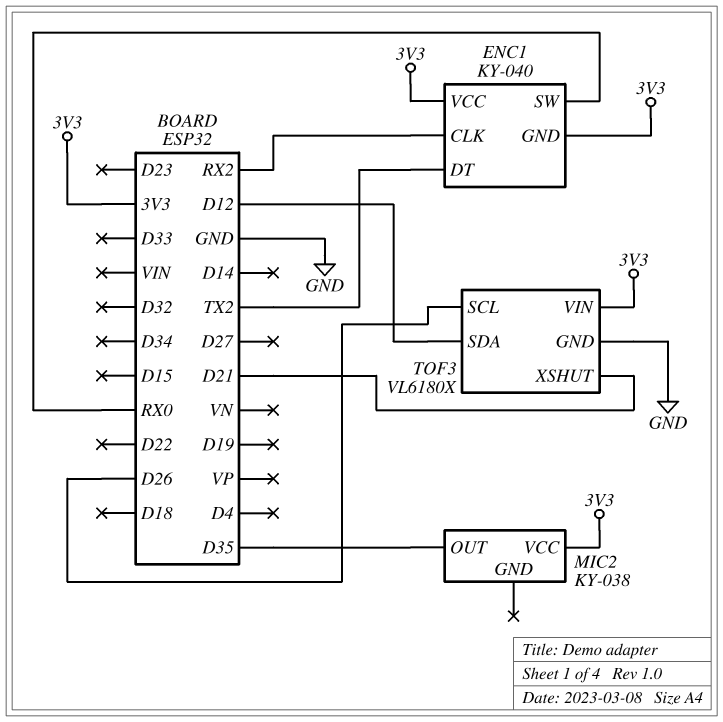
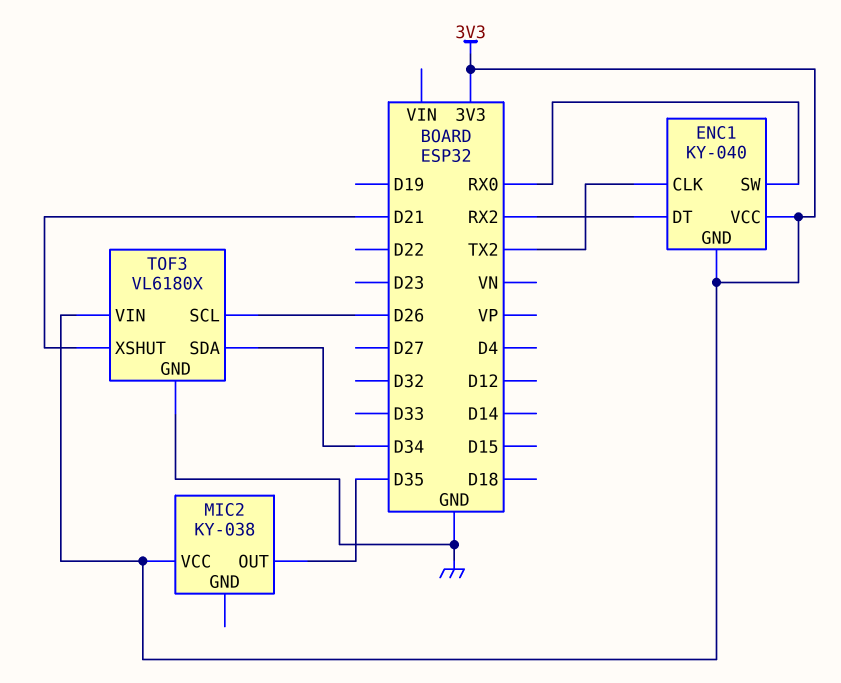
ENC1 pin CLK: RX2 -> TX2
ENC1 pin DT: TX2 -> RX2
TOF3 pin SDA: D12 -> D34

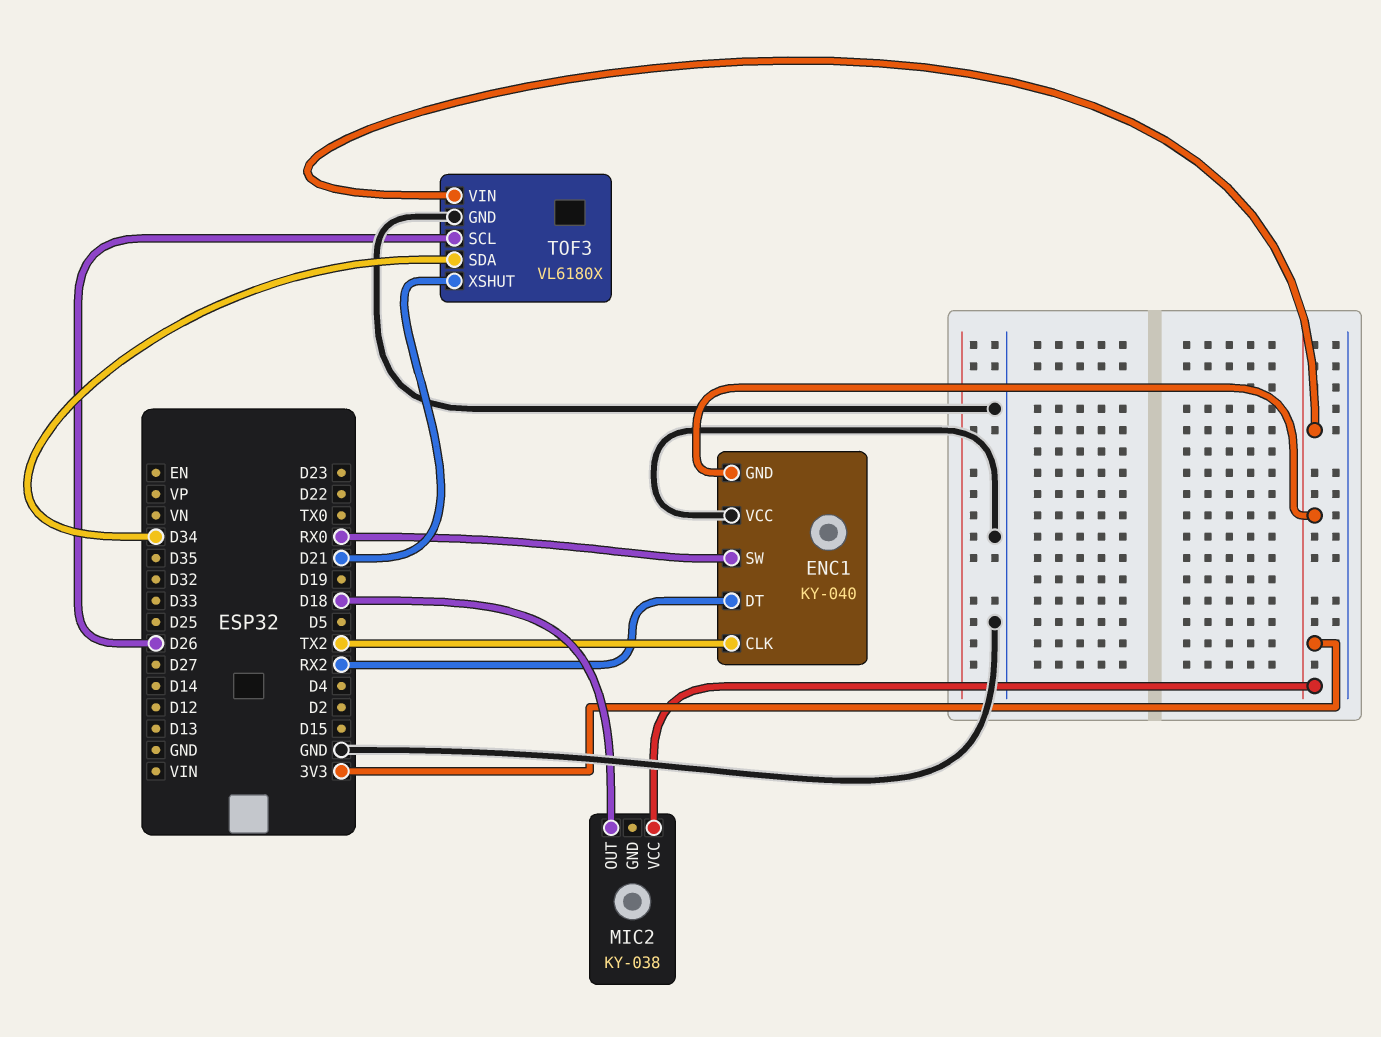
ENC1 pin VCC: 3V3 -> GND
MIC2 pin OUT: D35 -> D18

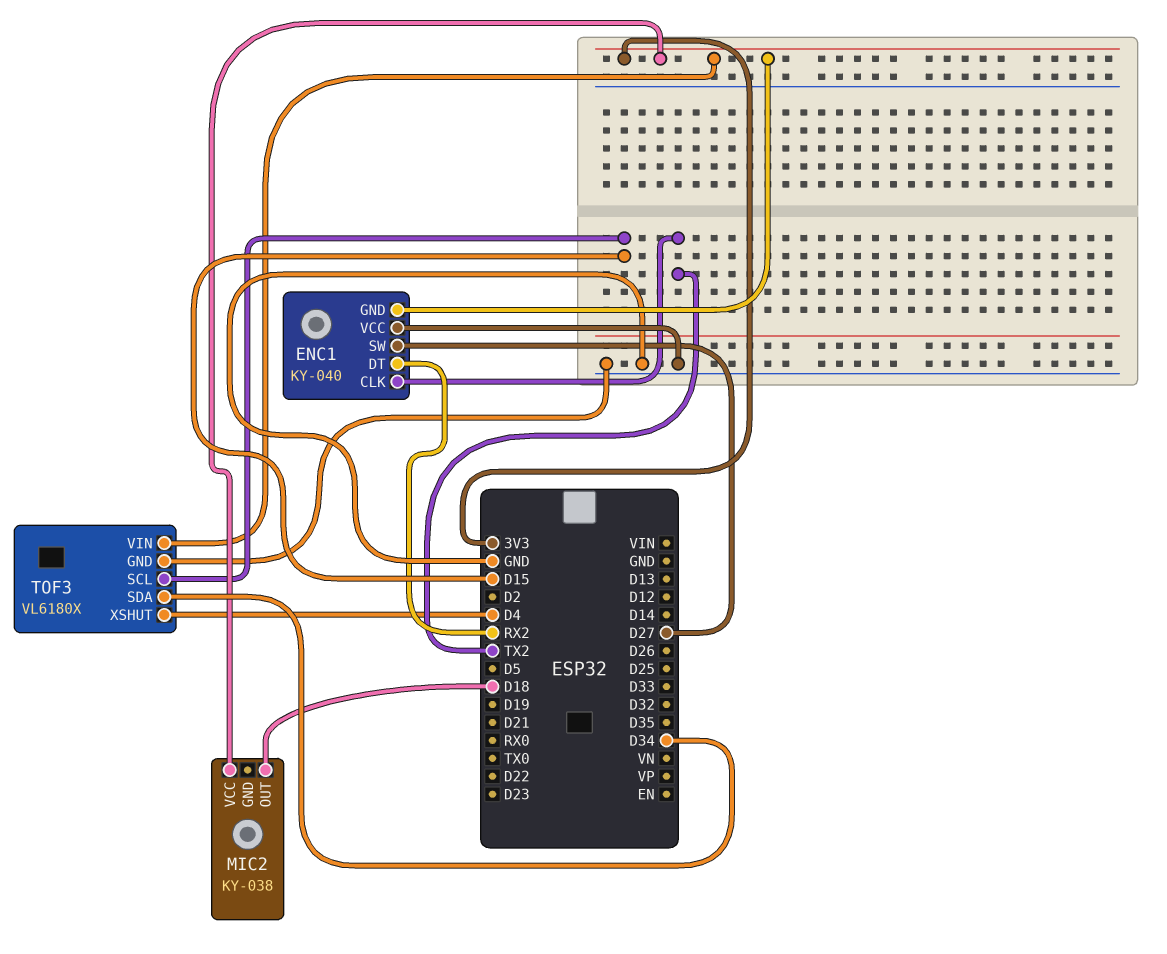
ENC1 pin SW: RX0 -> D27
TOF3 pin SCL: D26 -> D15
TOF3 pin XSHUT: D21 -> D4

